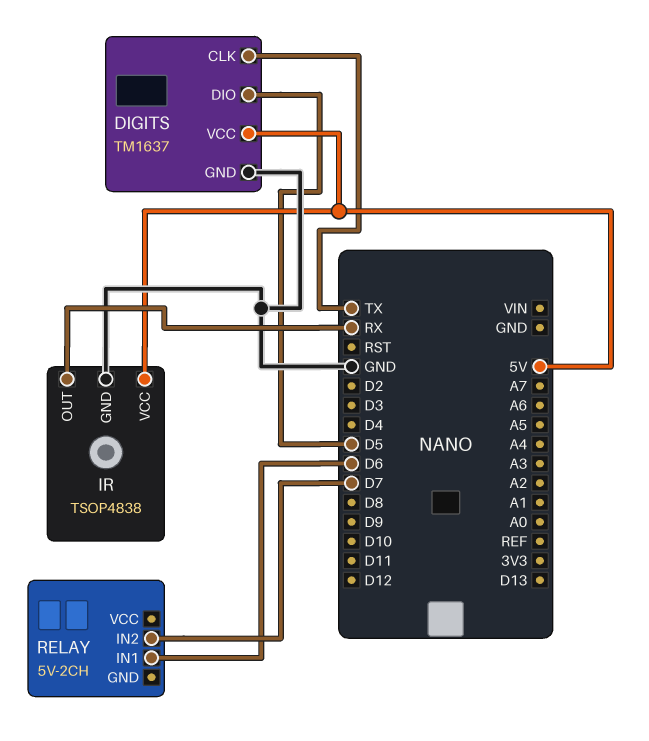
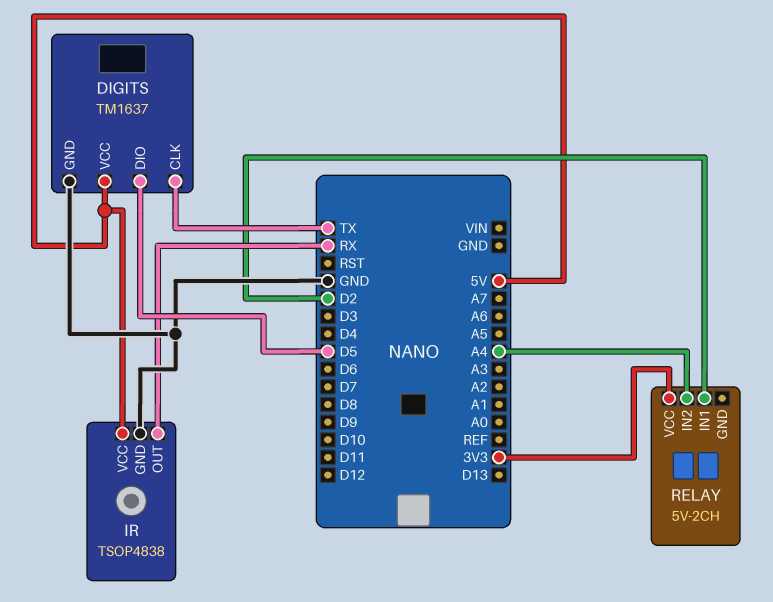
RELAY pin IN1: D6 -> D2
RELAY pin IN2: D7 -> A4
RELAY pin VCC: none -> 3V3

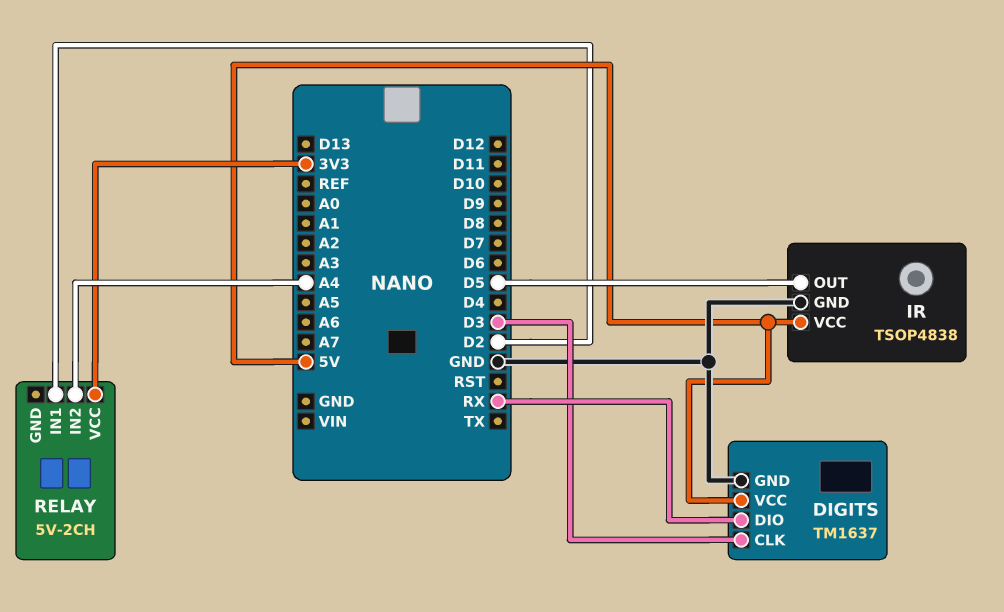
DIGITS pin CLK: TX -> D3
DIGITS pin DIO: D5 -> RX
IR pin OUT: RX -> D5

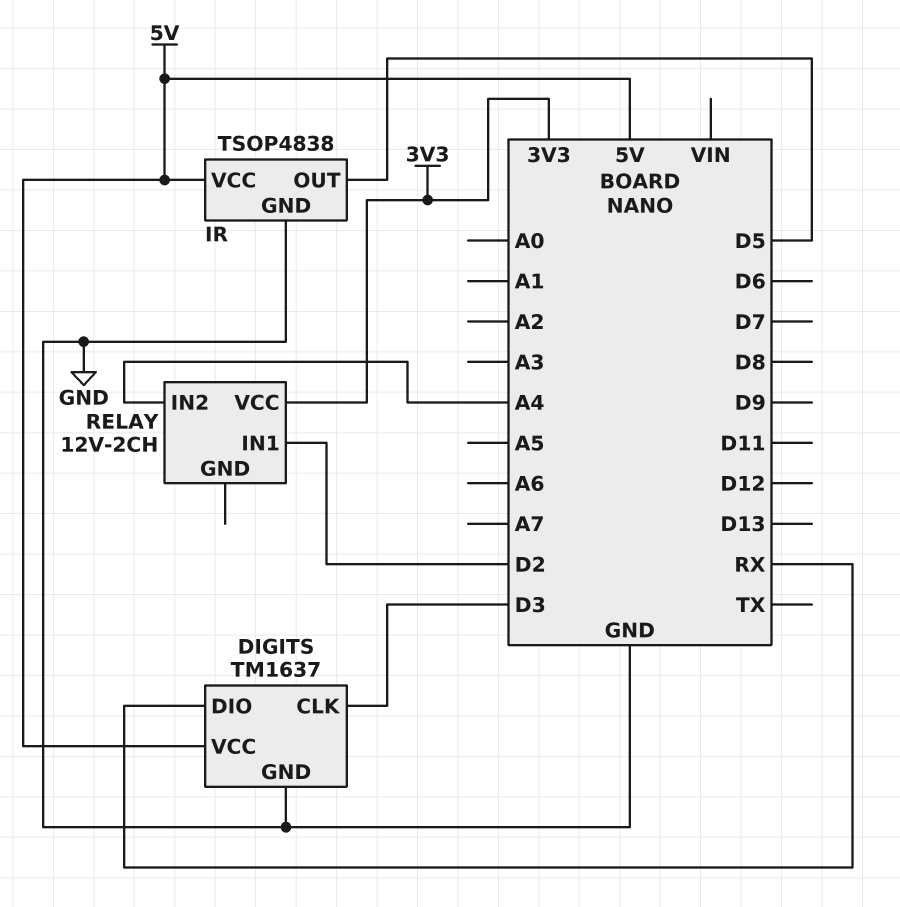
RELAY: 5V-2CH -> 12V-2CH

